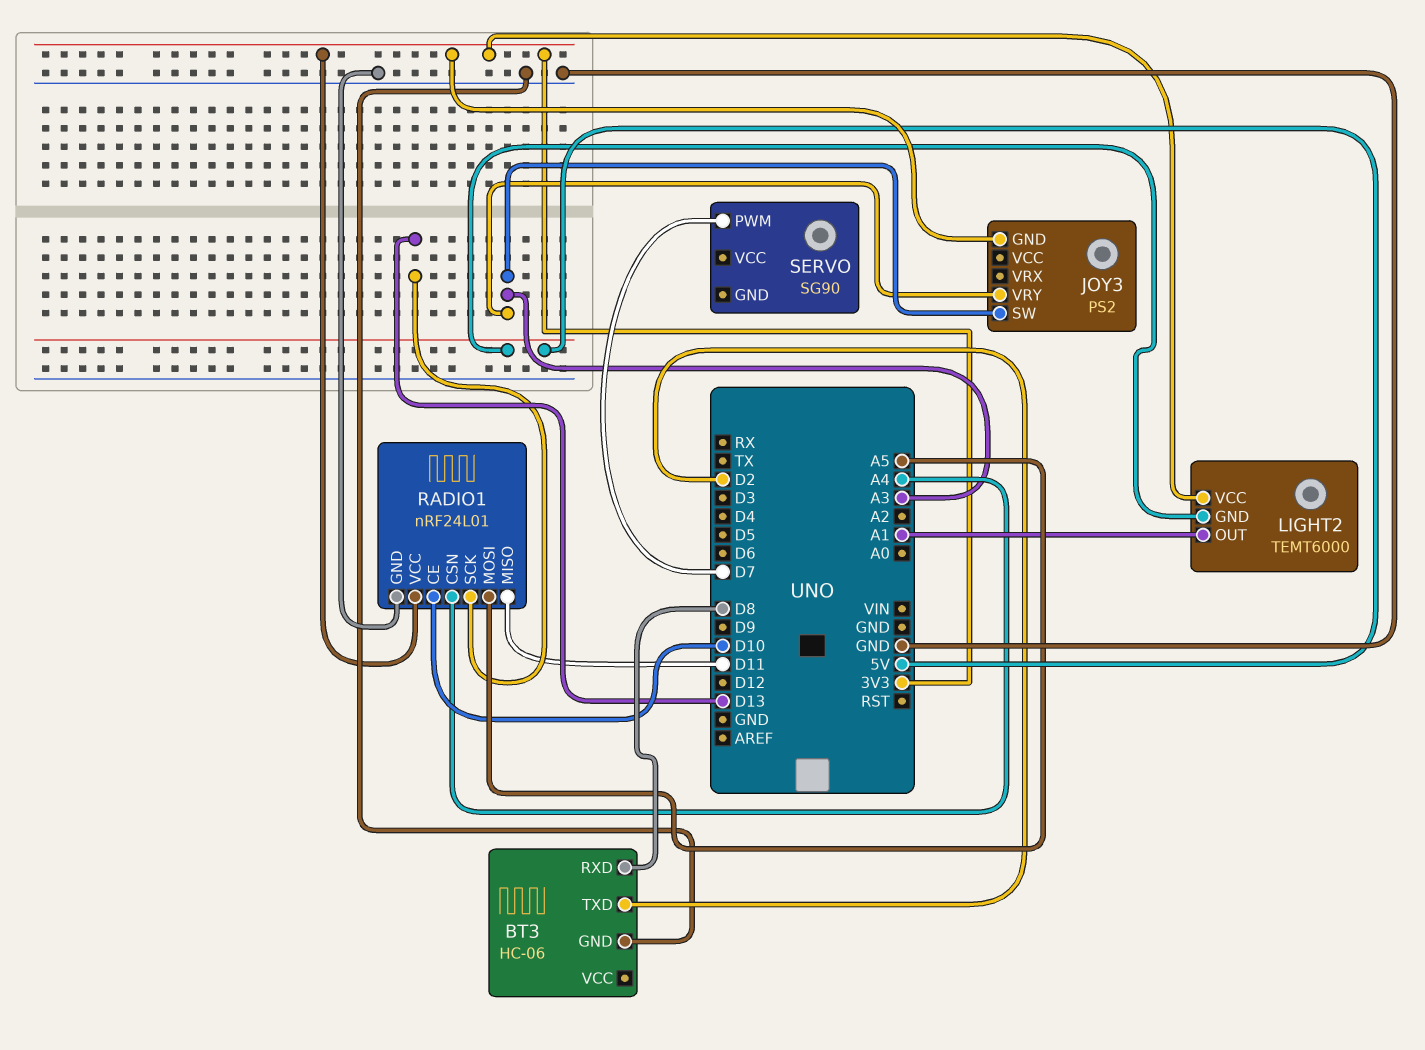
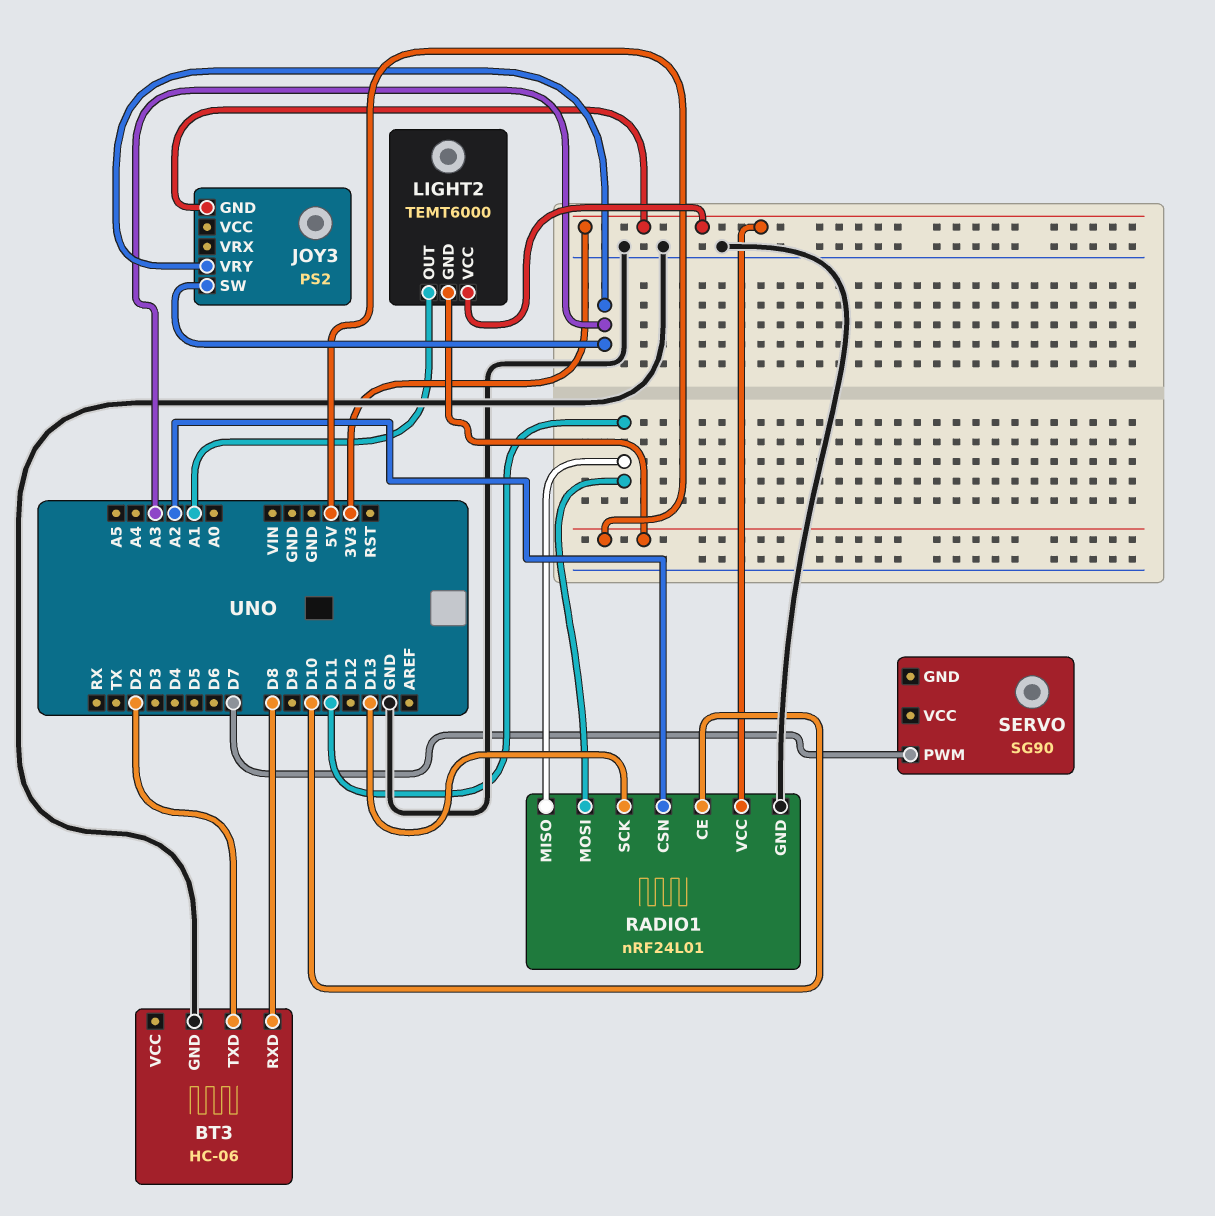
RADIO1 pin CSN: A4 -> A2
RADIO1 pin MOSI: A5 -> D11

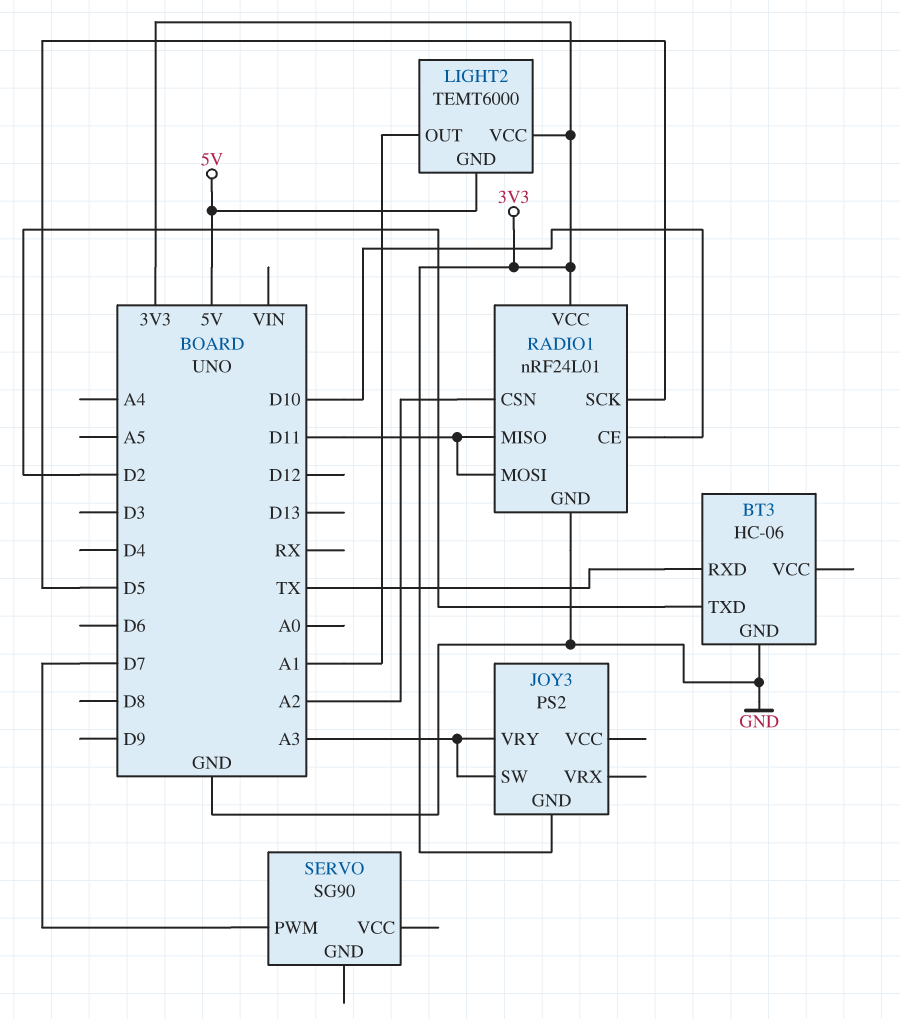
BT3 pin RXD: D8 -> TX
RADIO1 pin SCK: D13 -> D5

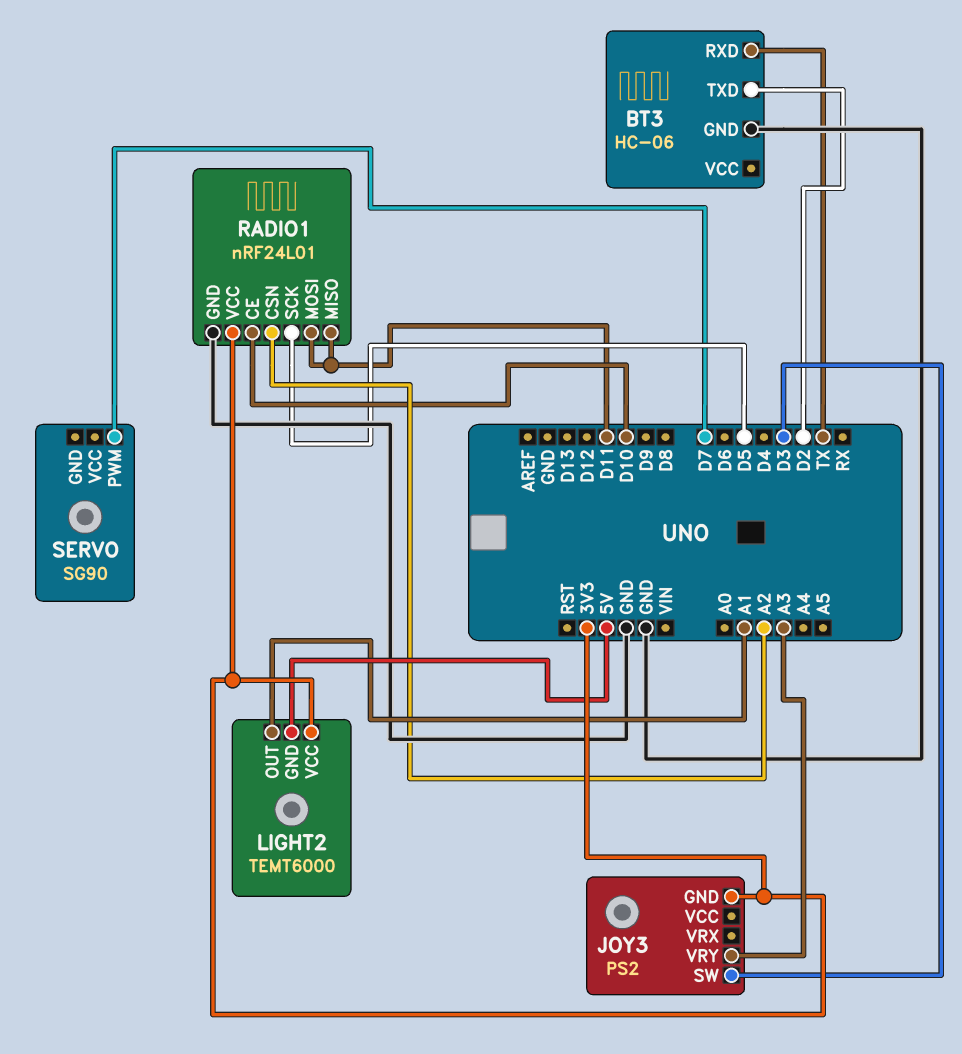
JOY3 pin SW: A3 -> D3

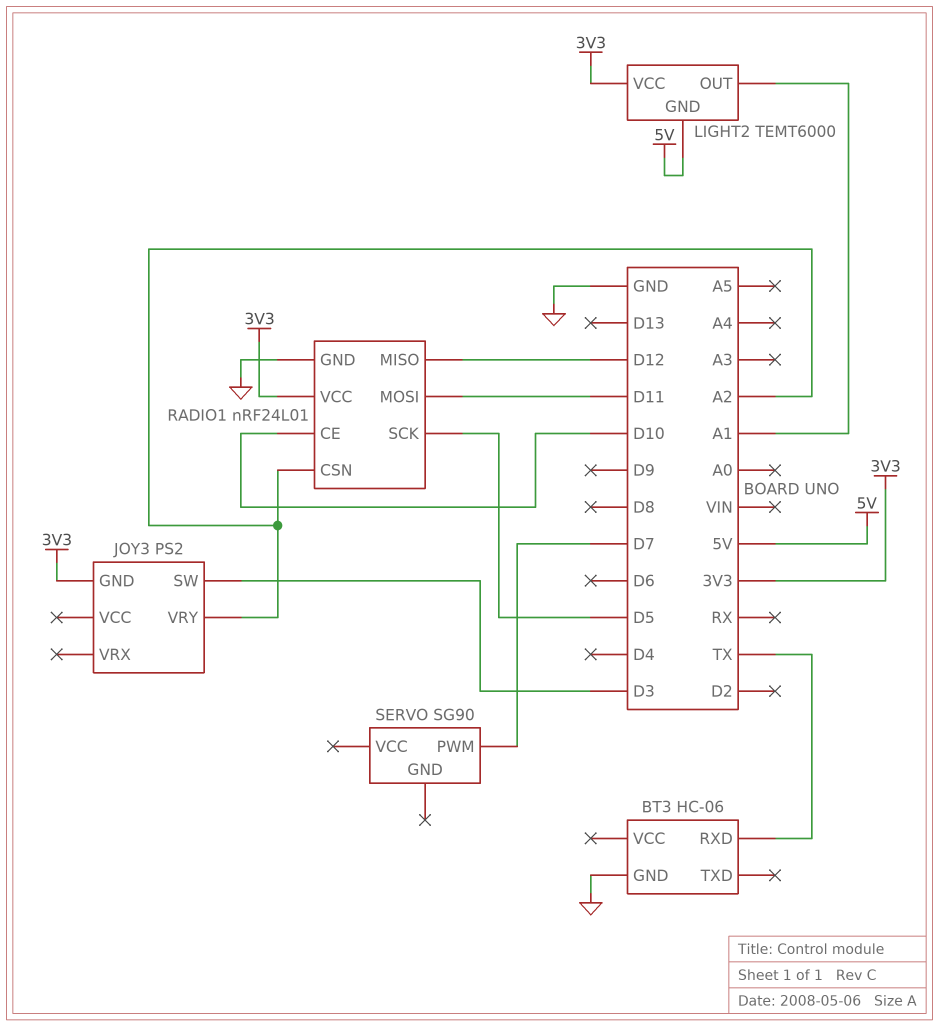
BT3 pin TXD: D2 -> none
JOY3 pin VRY: A3 -> A2
RADIO1 pin MISO: D11 -> D12

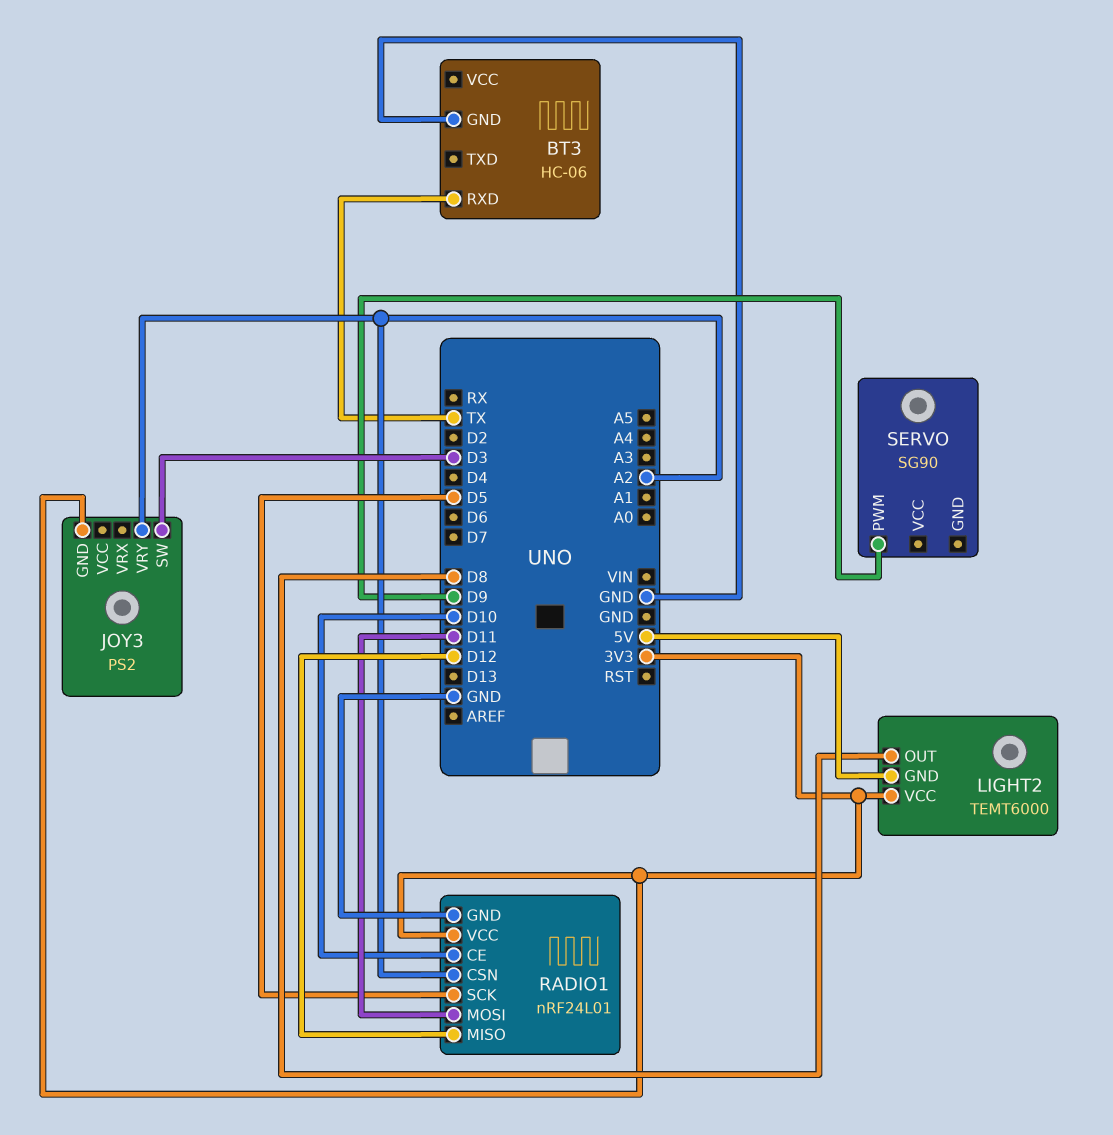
LIGHT2 pin OUT: A1 -> D8
SERVO pin PWM: D7 -> D9

